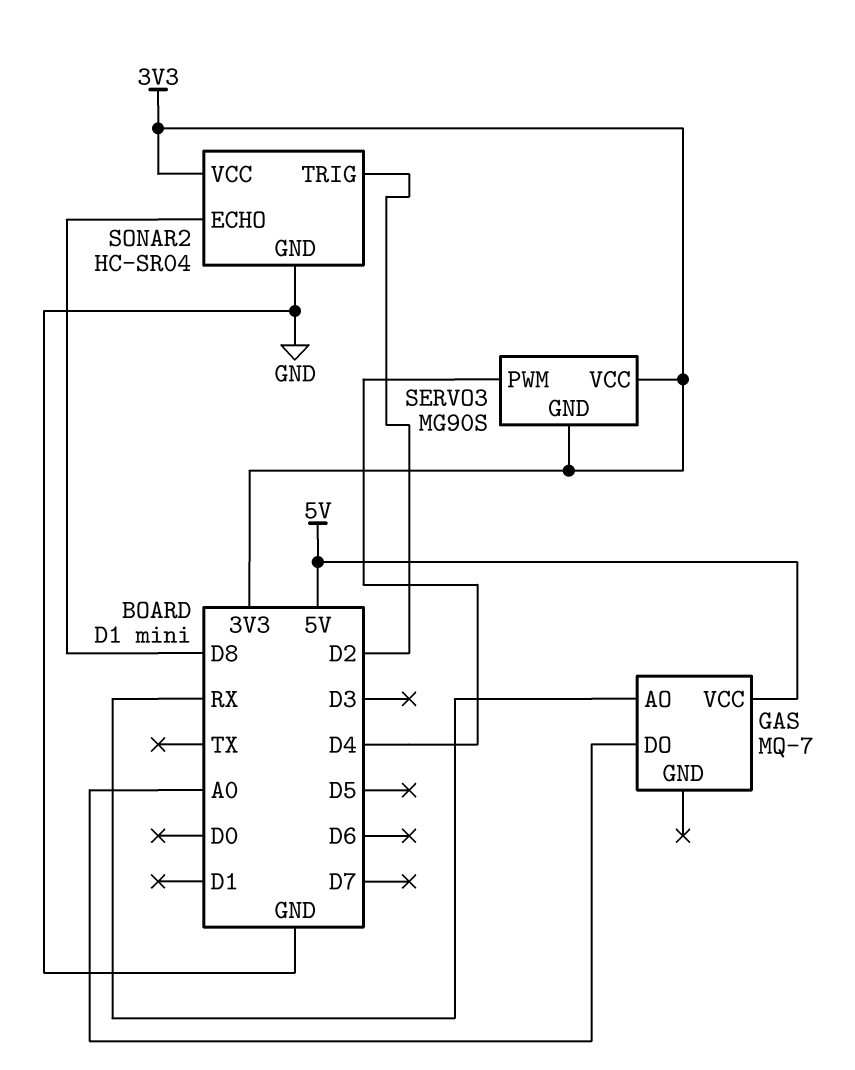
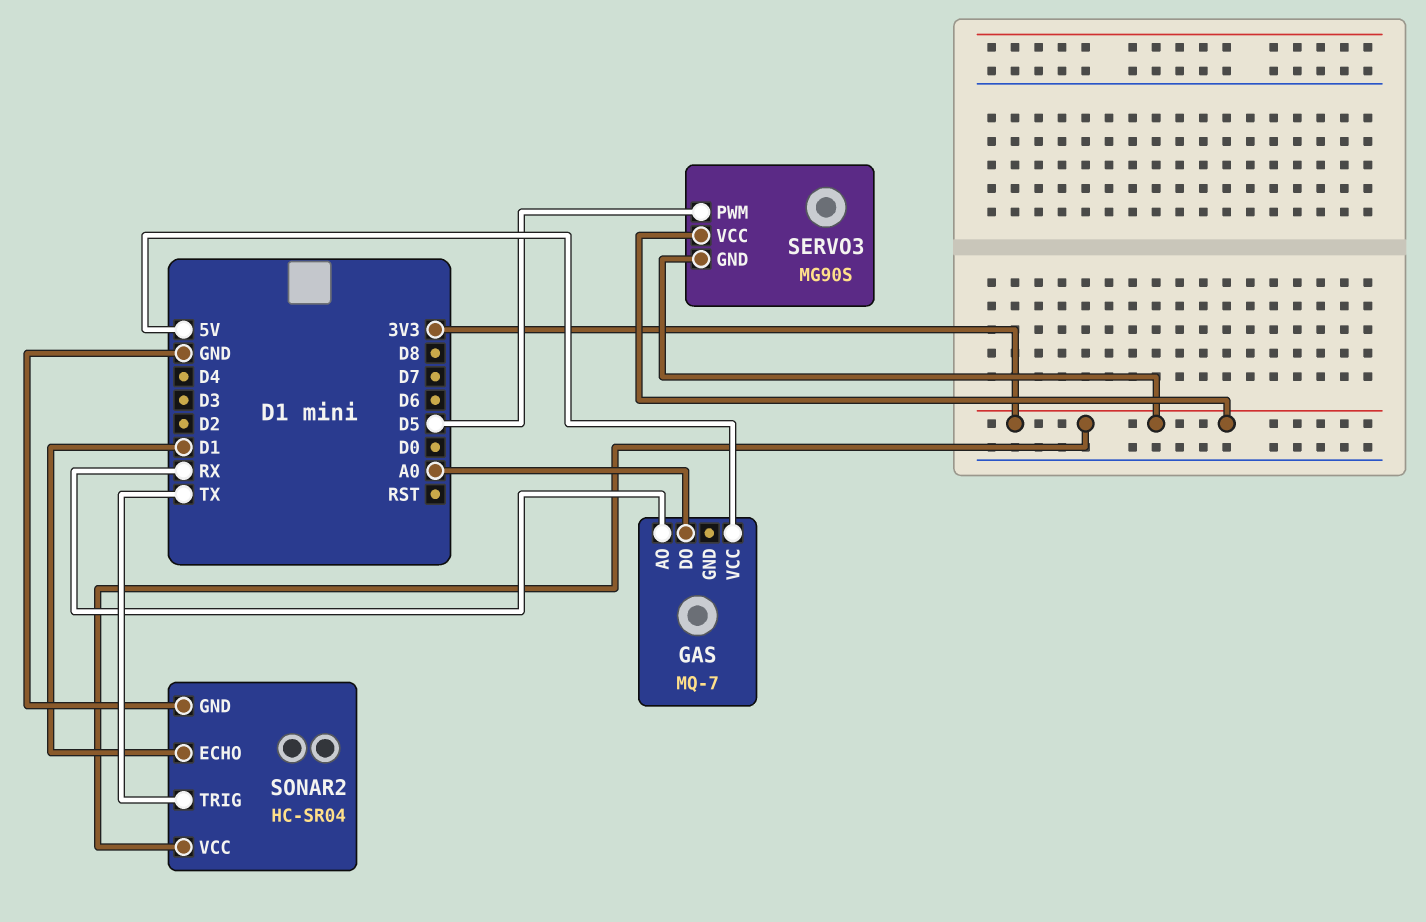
SERVO3 pin PWM: D4 -> D5
SONAR2 pin ECHO: D8 -> D1
SONAR2 pin TRIG: D2 -> TX

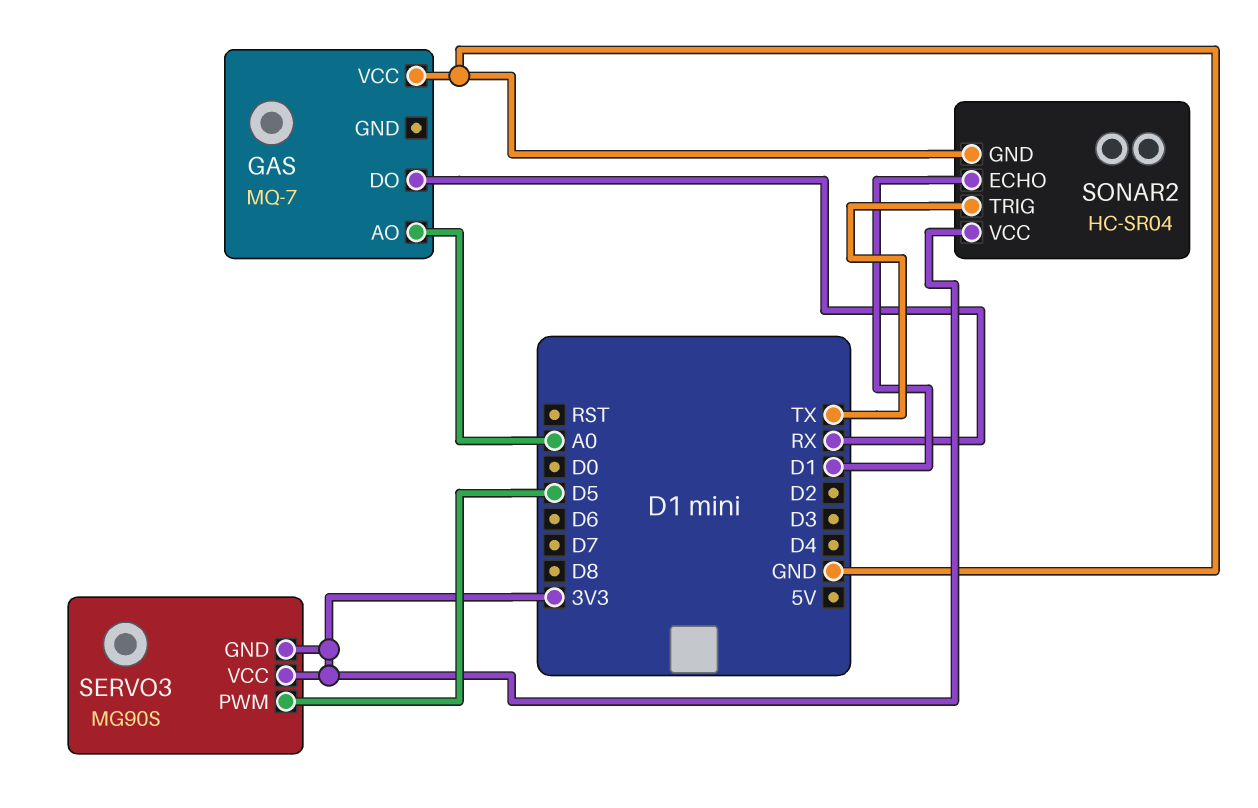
GAS pin AO: RX -> A0
GAS pin DO: A0 -> RX
GAS pin VCC: 5V -> GND

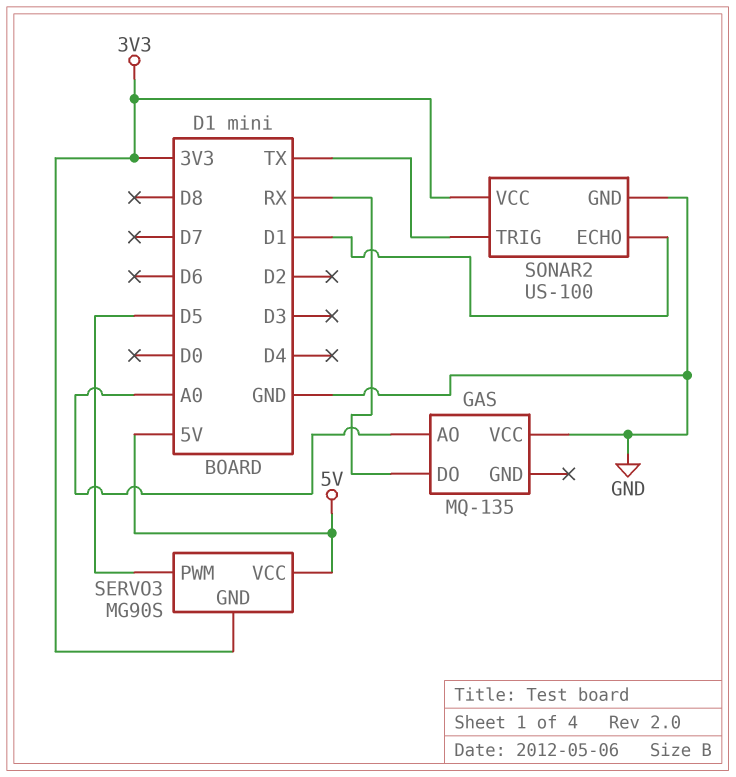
GAS: MQ-7 -> MQ-135
SERVO3 pin VCC: 3V3 -> 5V
SONAR2: HC-SR04 -> US-100

